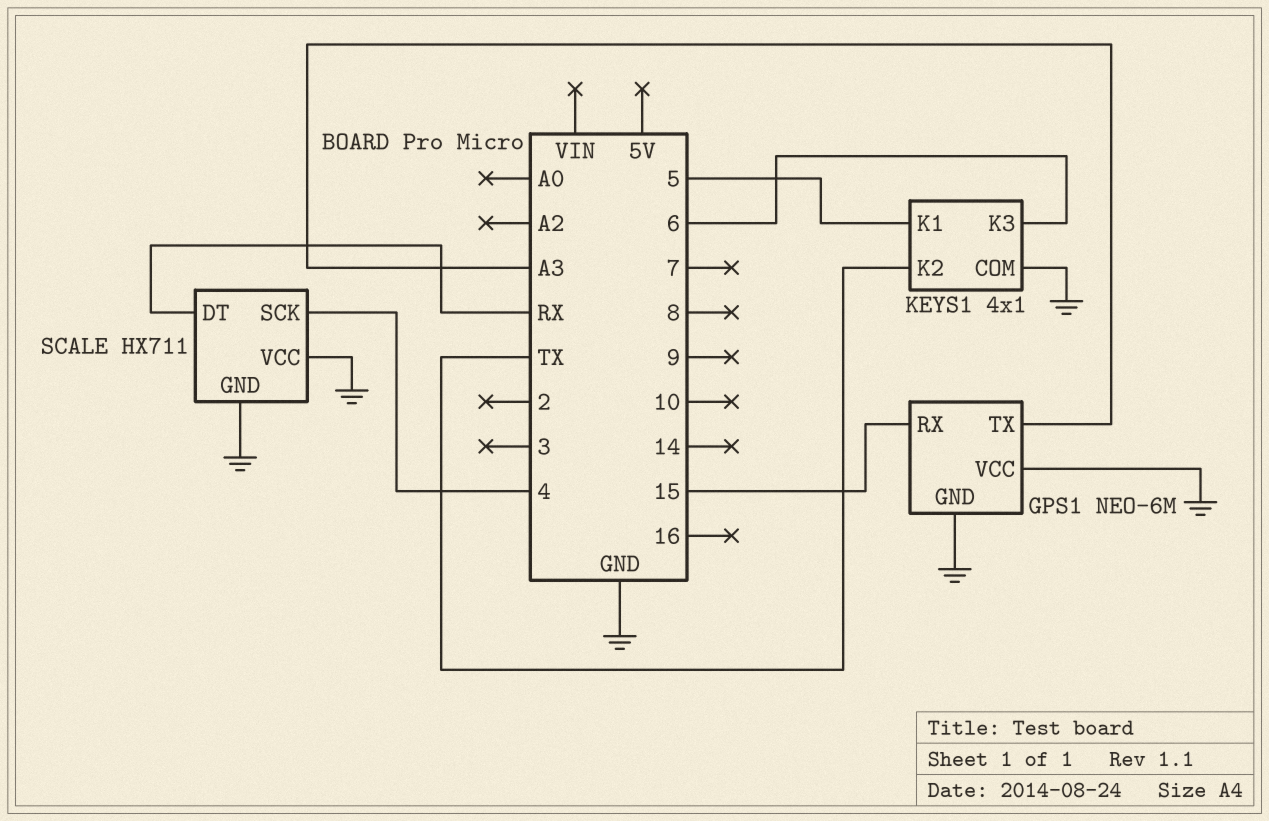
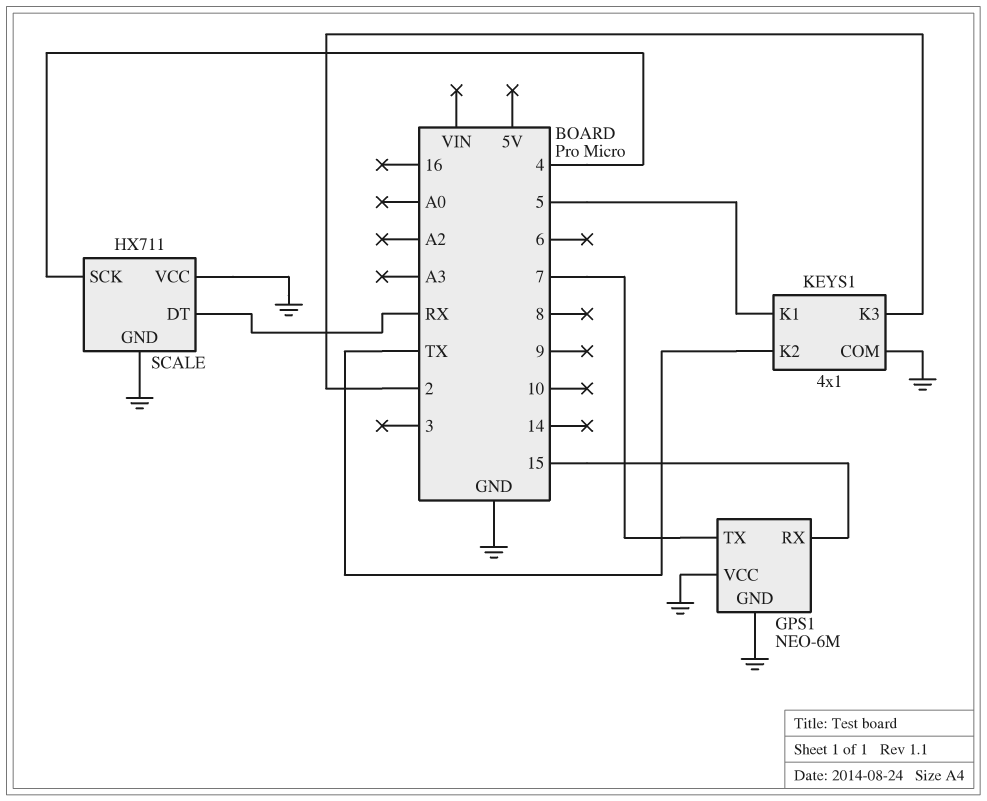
GPS1 pin TX: A3 -> 7
KEYS1 pin K3: 6 -> 2

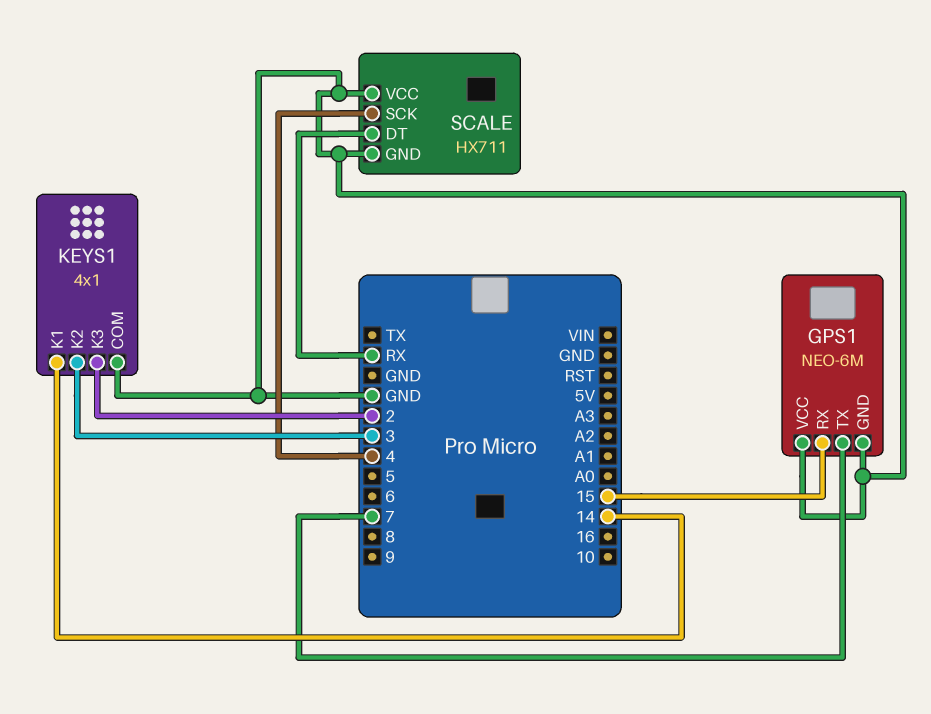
KEYS1 pin K1: 5 -> 14
KEYS1 pin K2: TX -> 3

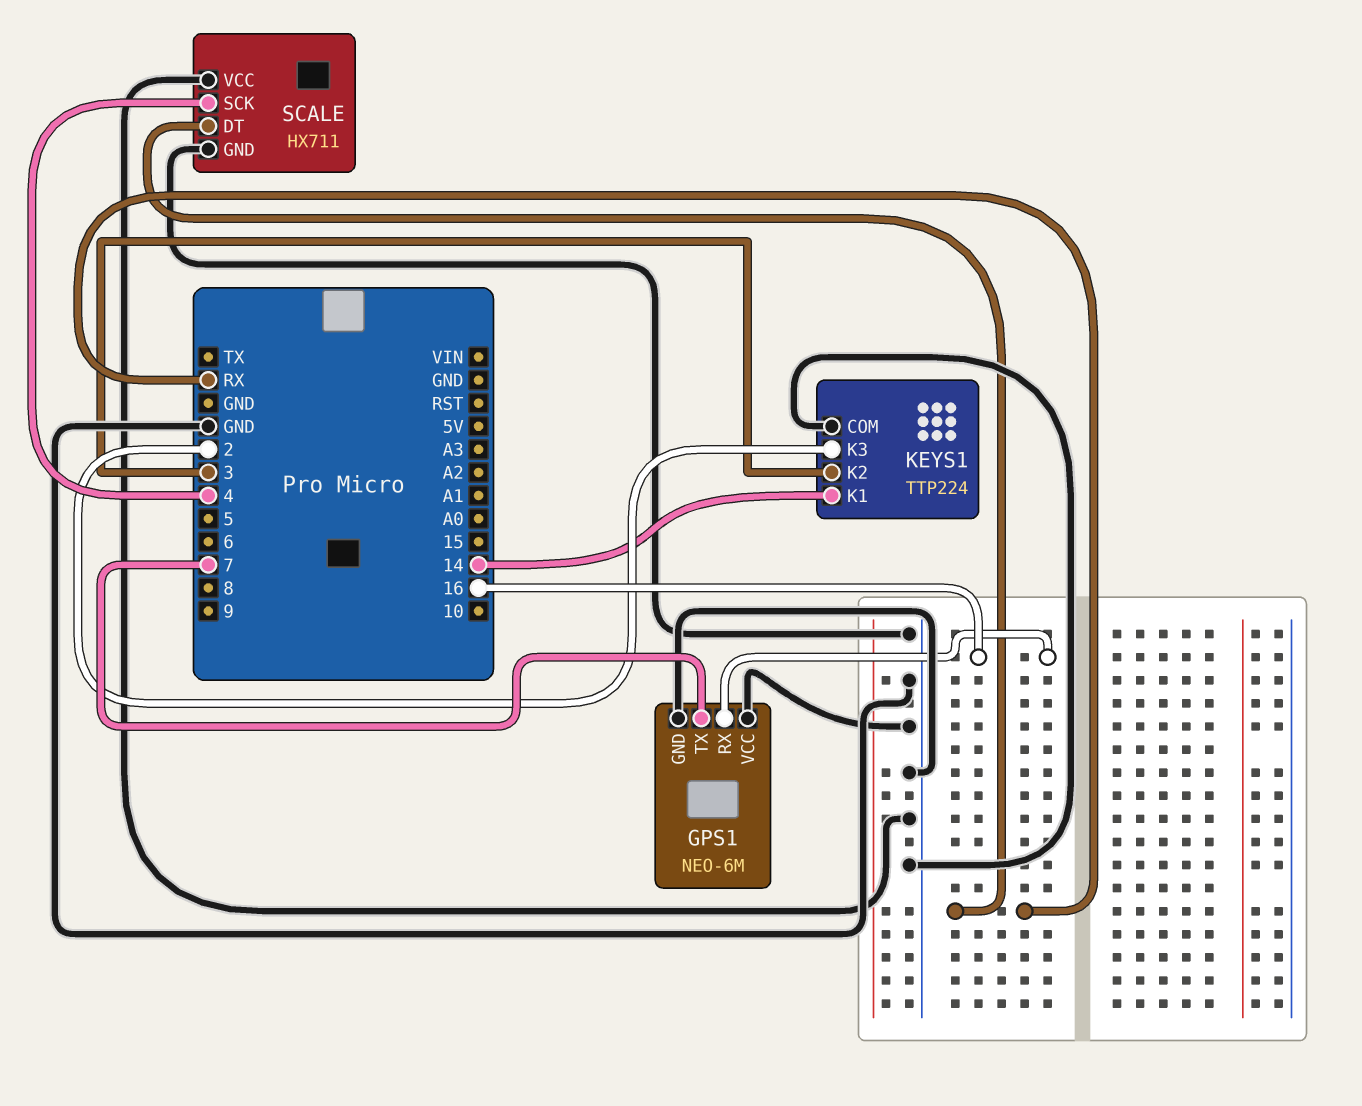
GPS1 pin RX: 15 -> 16
KEYS1: 4x1 -> TTP224

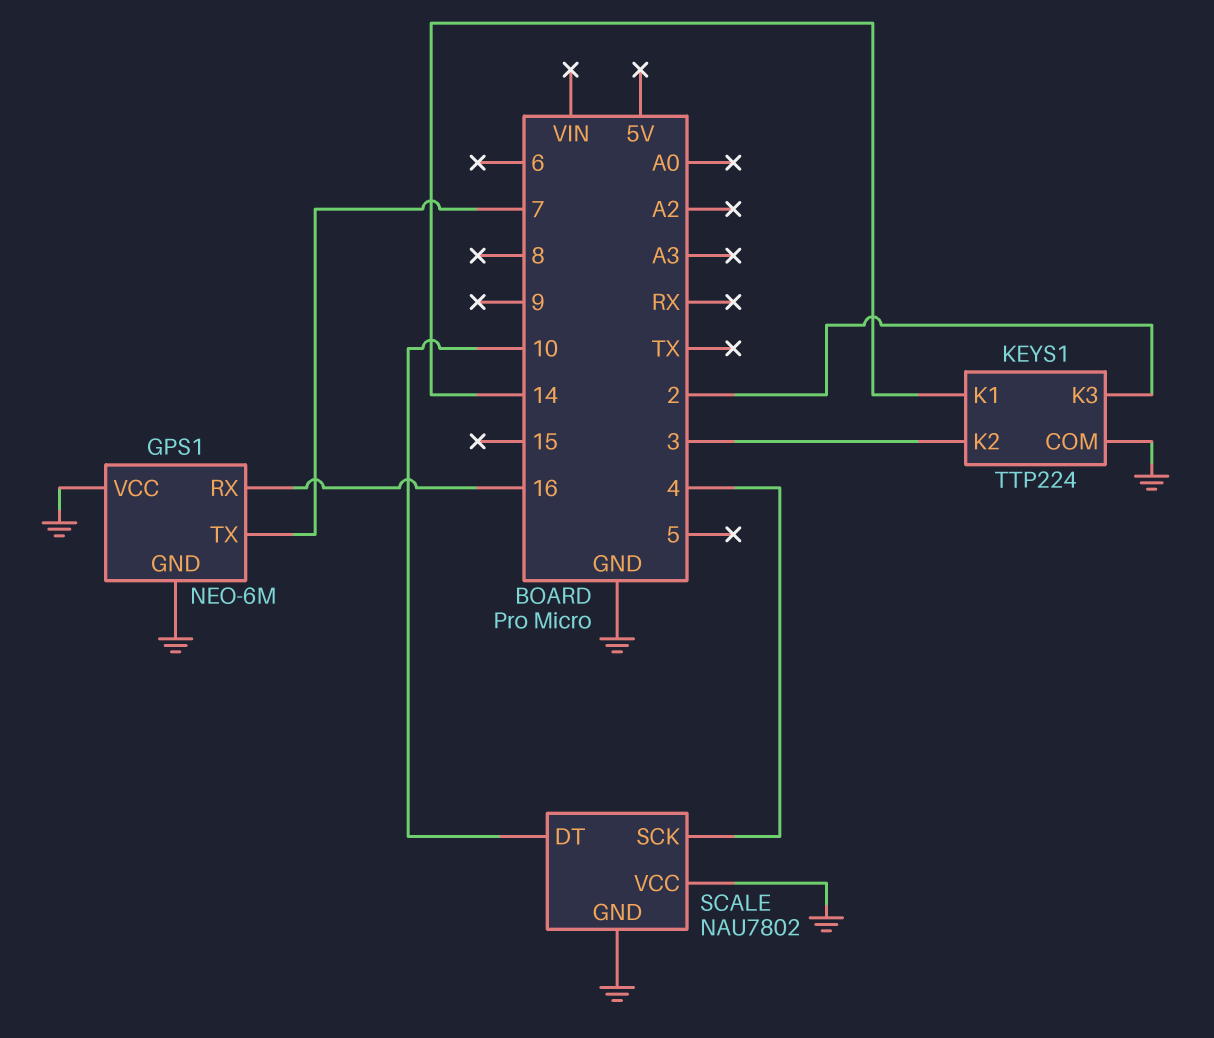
SCALE: HX711 -> NAU7802
SCALE pin DT: RX -> 10

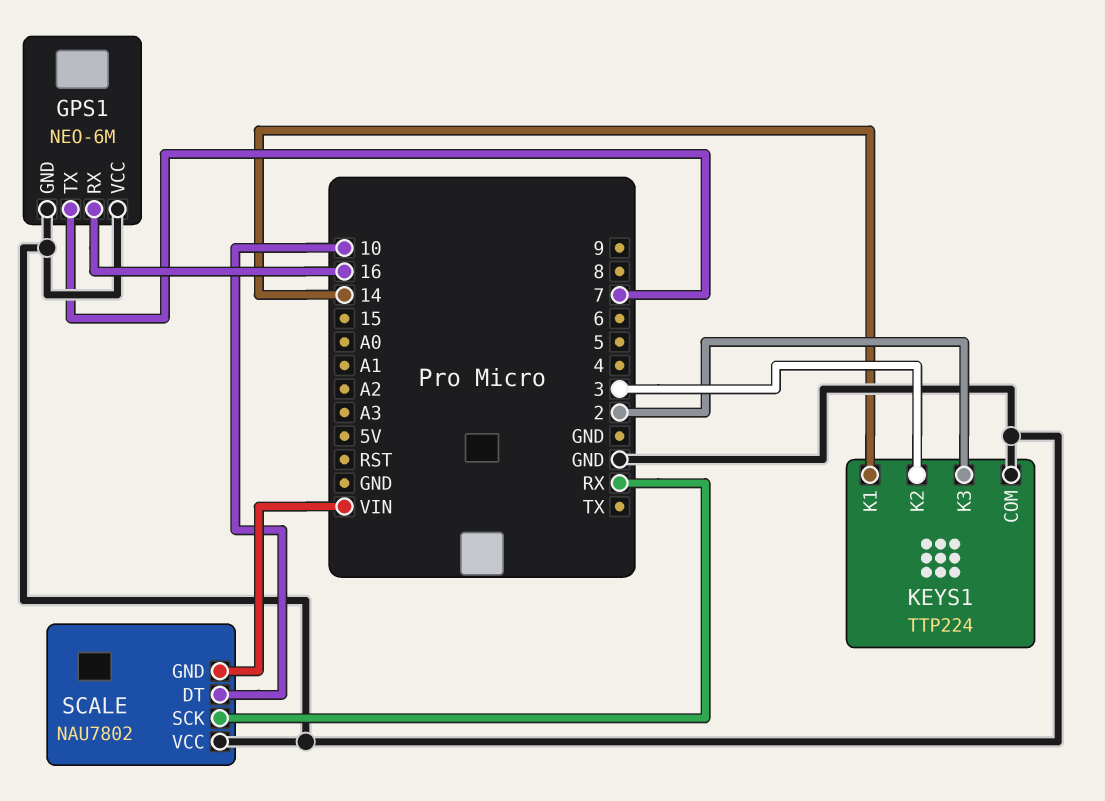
SCALE pin GND: GND -> VIN
SCALE pin SCK: 4 -> RX

